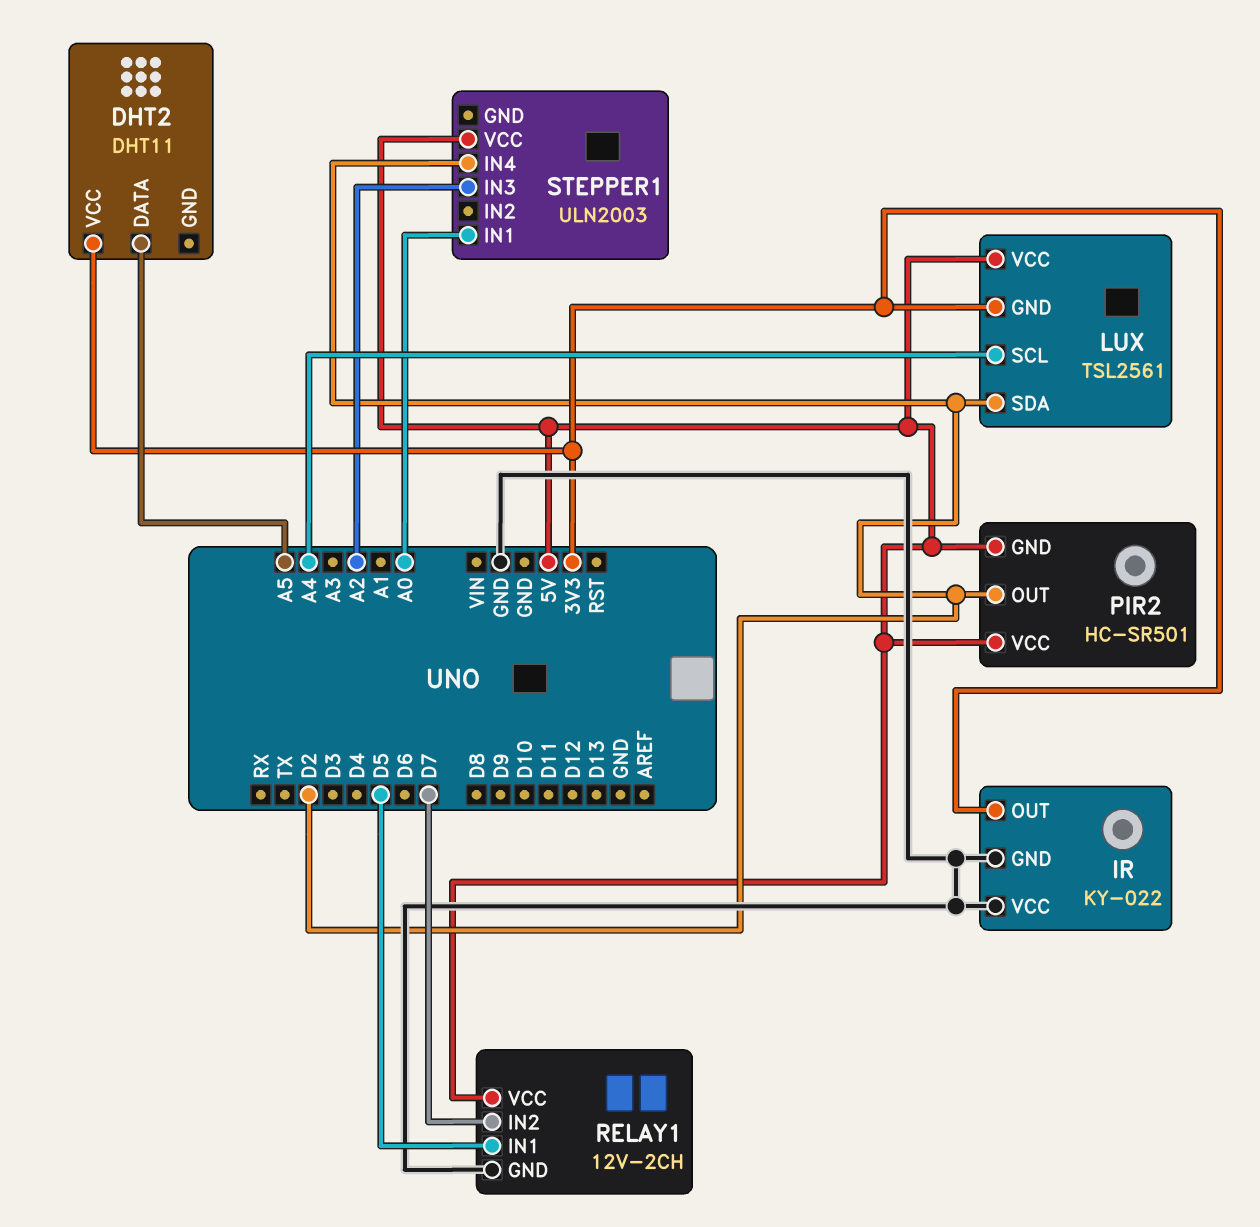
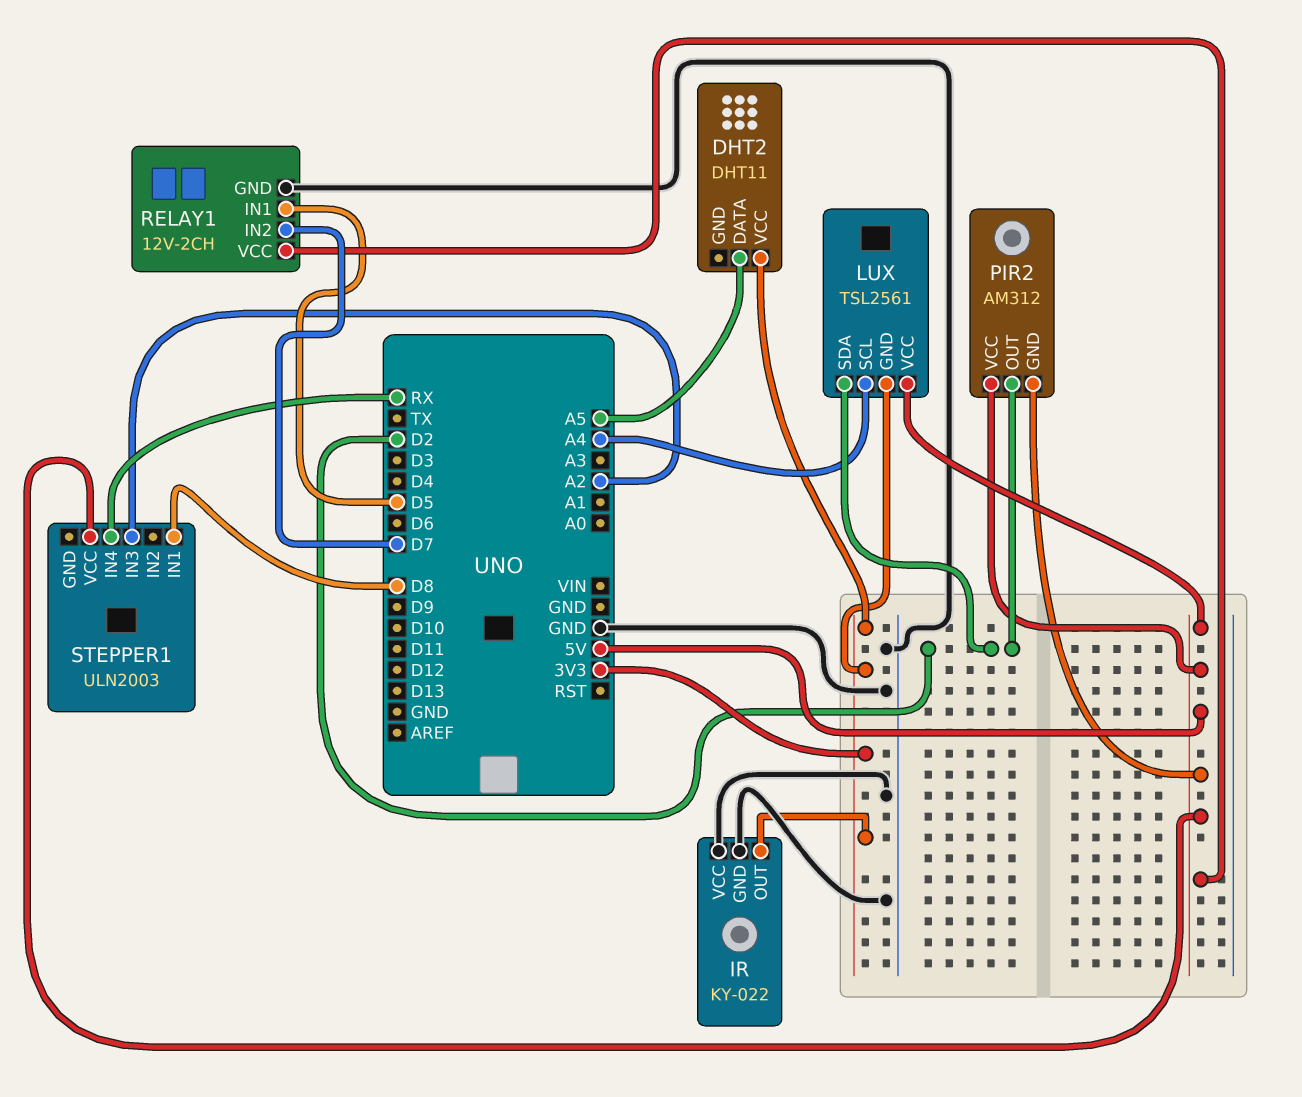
PIR2: HC-SR501 -> AM312
STEPPER1 pin IN1: A0 -> D8
STEPPER1 pin IN4: D2 -> RX

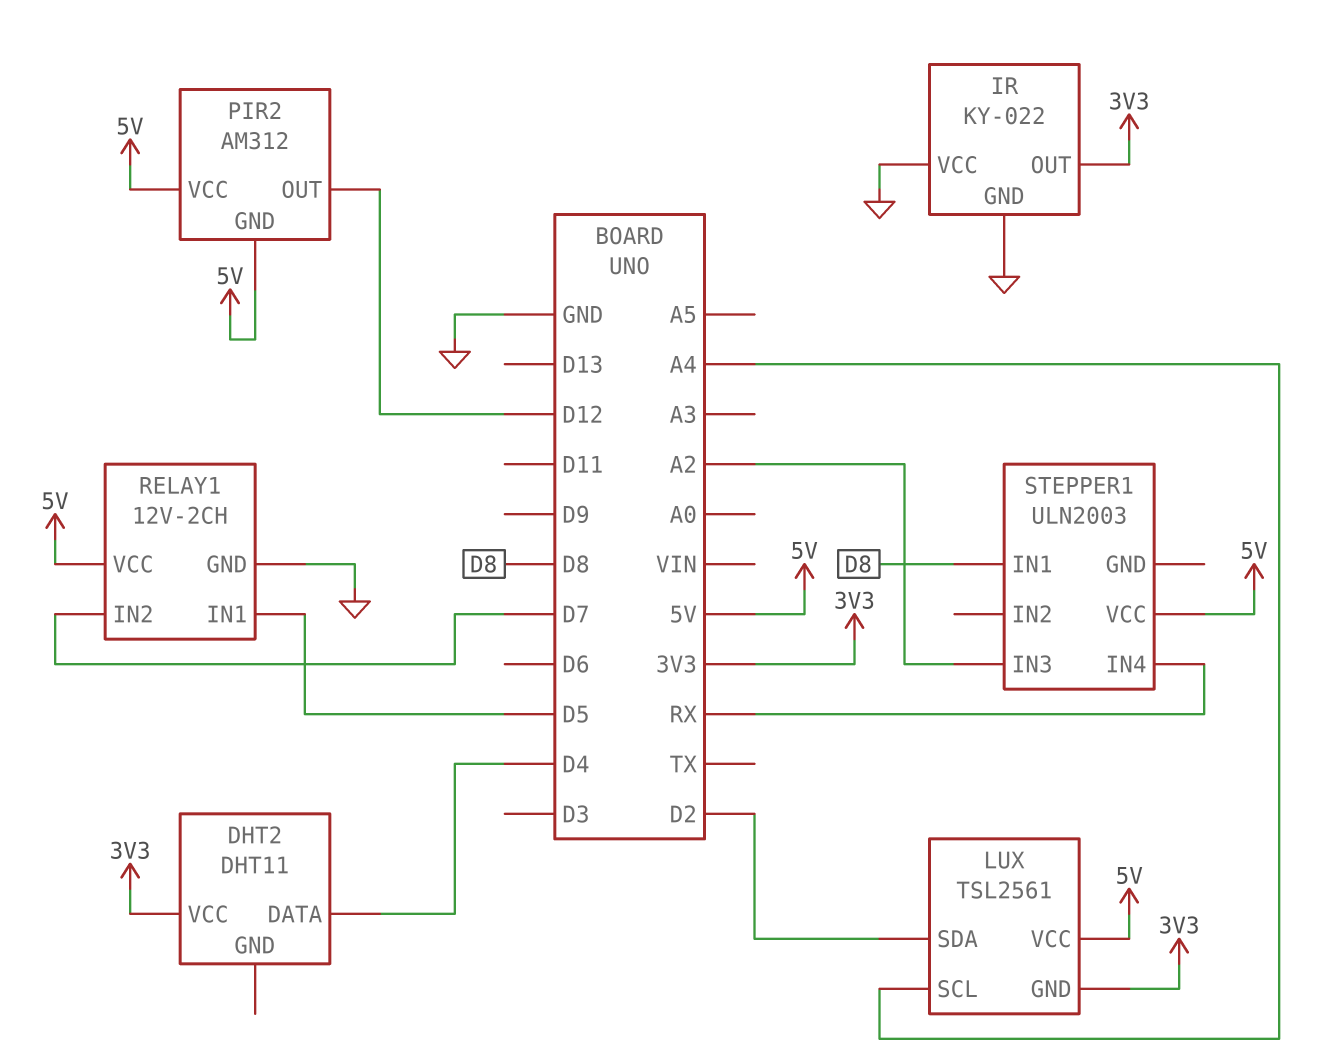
DHT2 pin DATA: A5 -> D4
PIR2 pin OUT: D2 -> D12

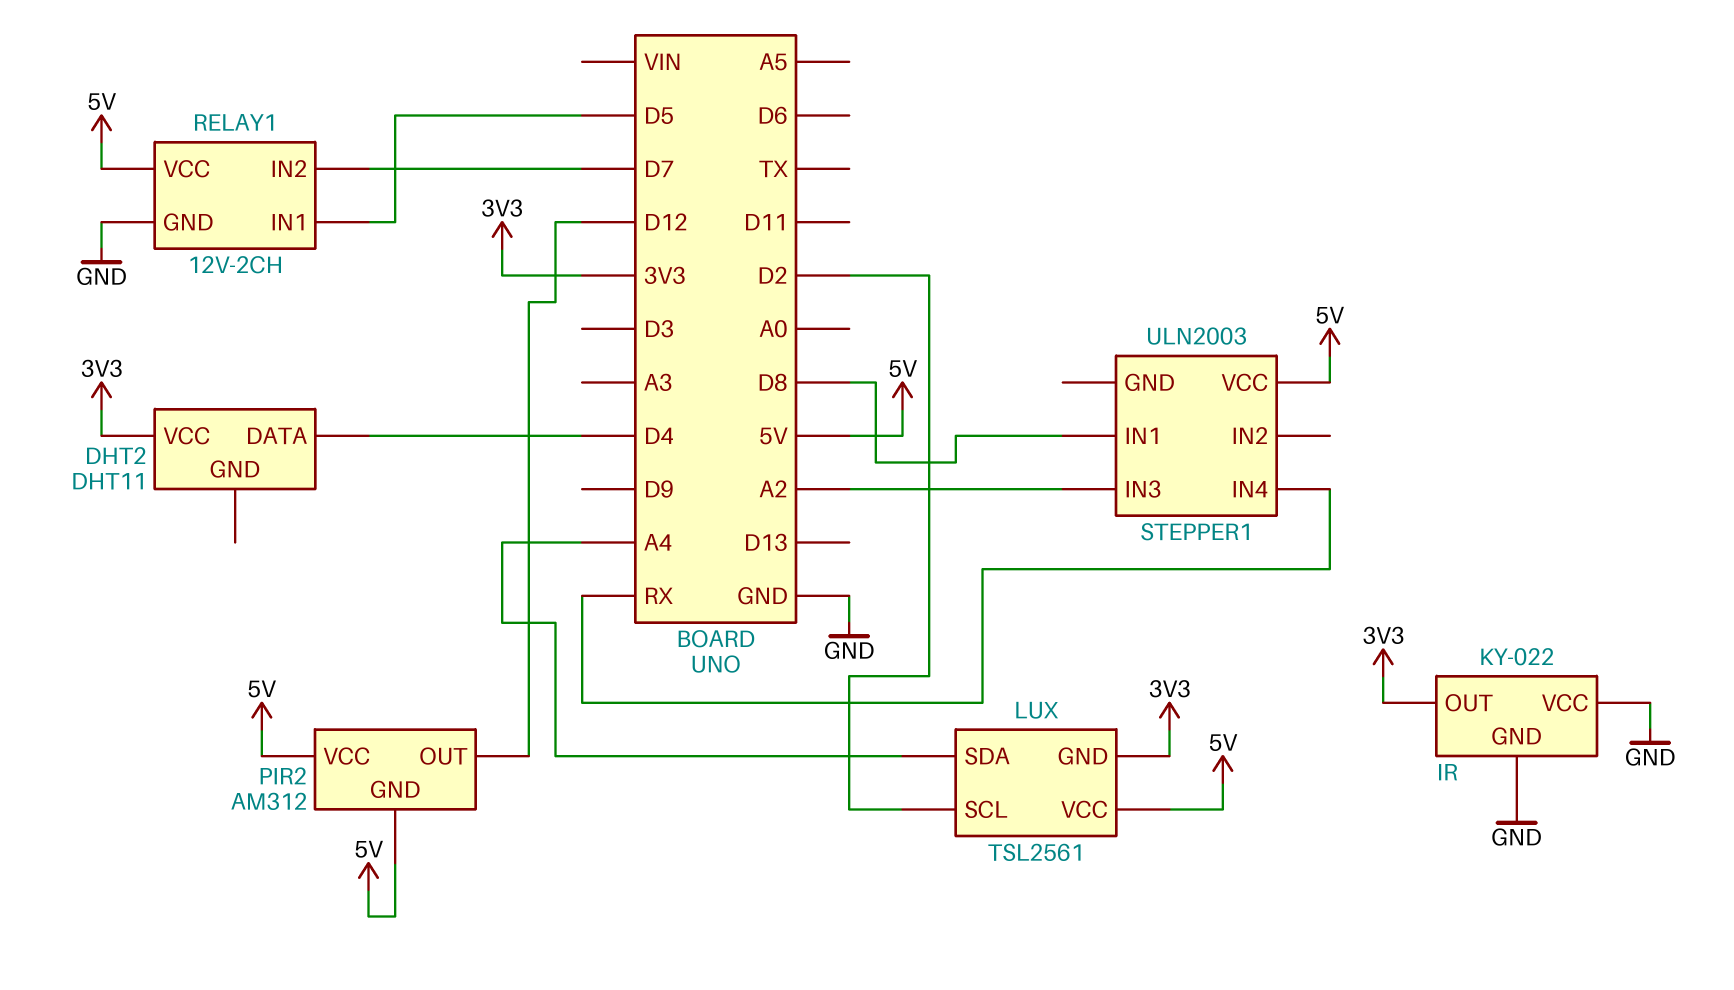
LUX pin SCL: A4 -> D2
LUX pin SDA: D2 -> A4

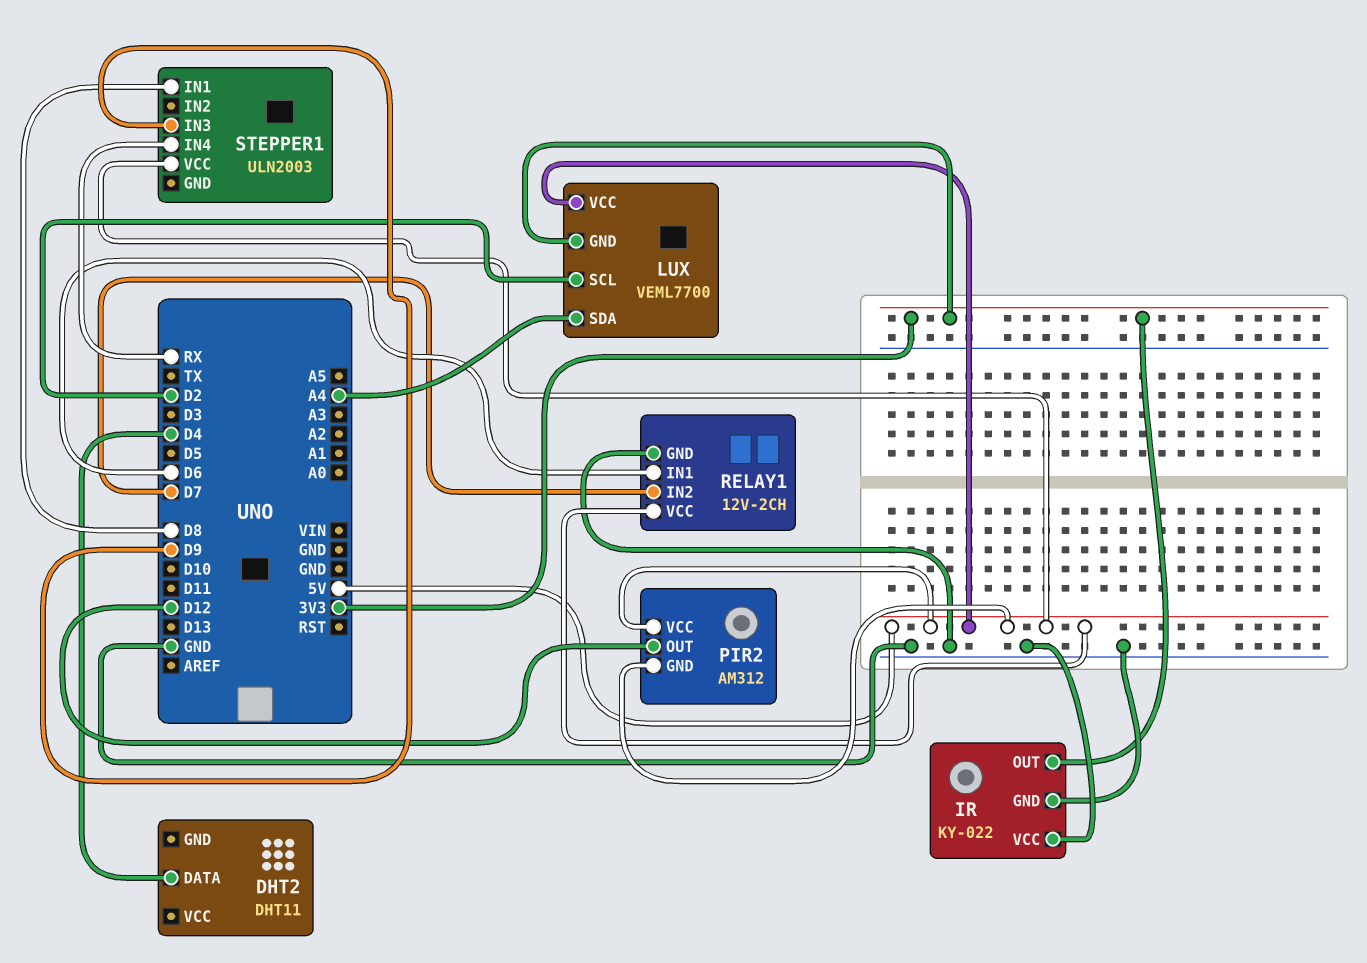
DHT2 pin VCC: 3V3 -> none
LUX: TSL2561 -> VEML7700
RELAY1 pin IN1: D5 -> D6
STEPPER1 pin IN3: A2 -> D9

